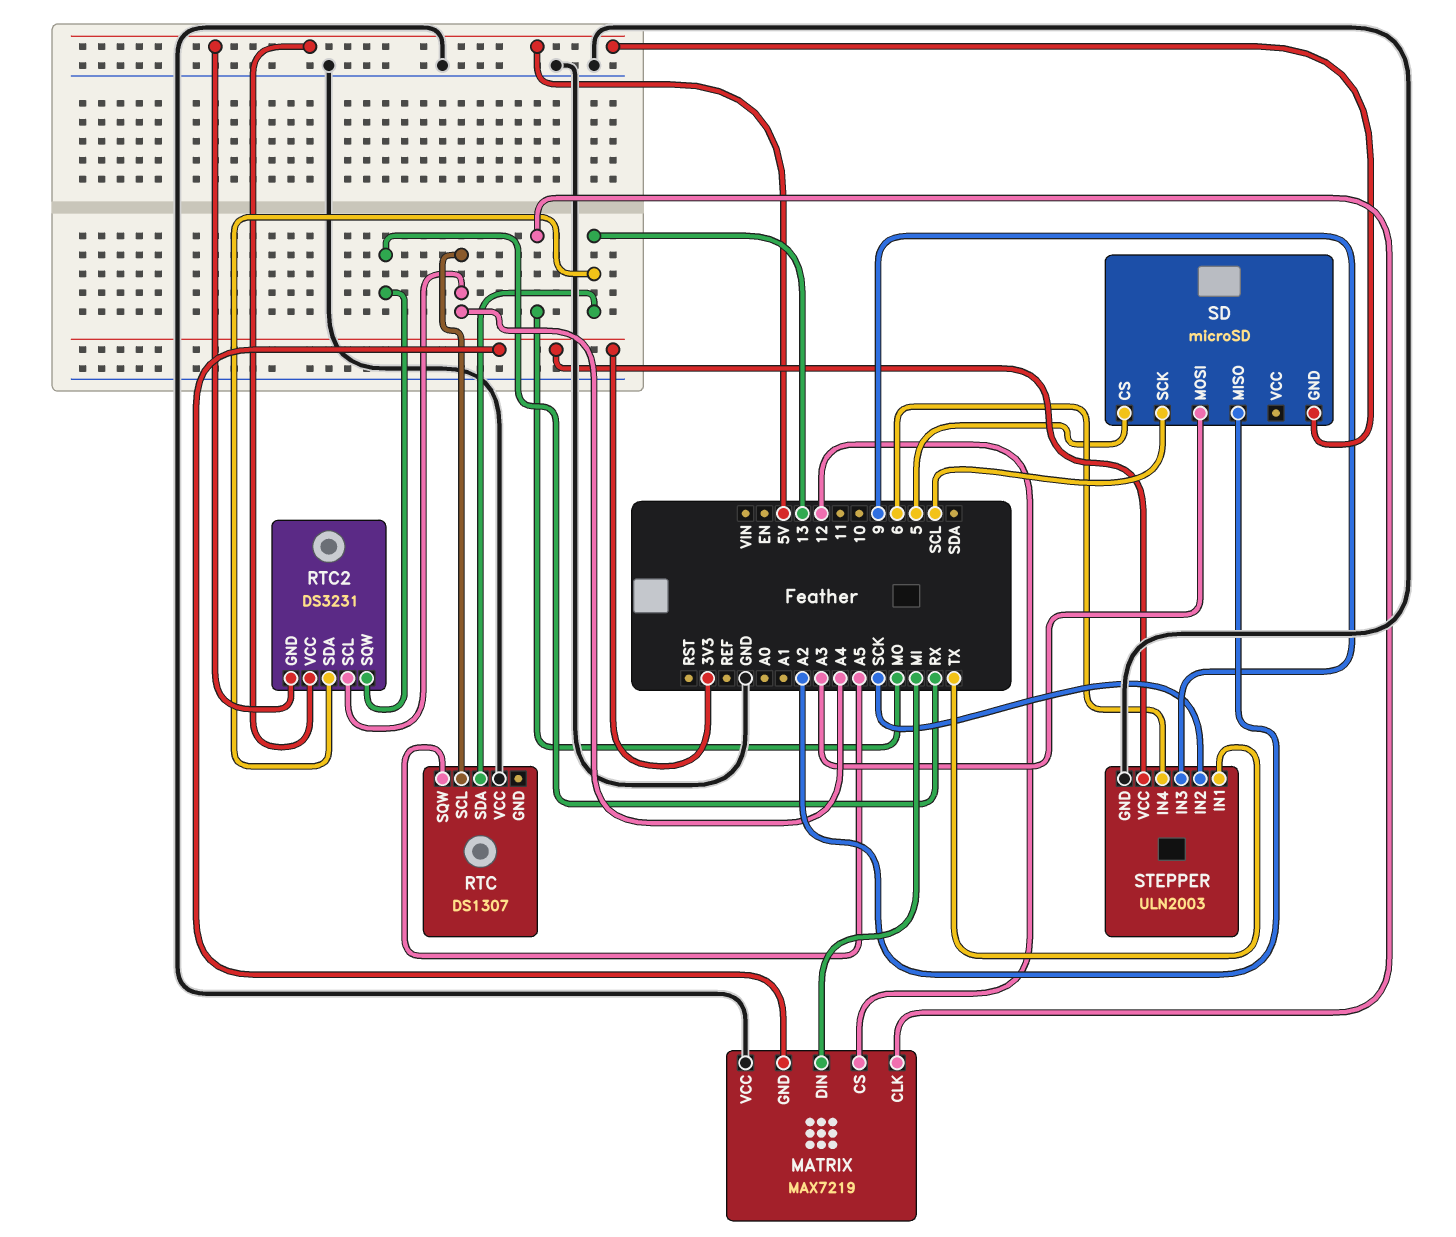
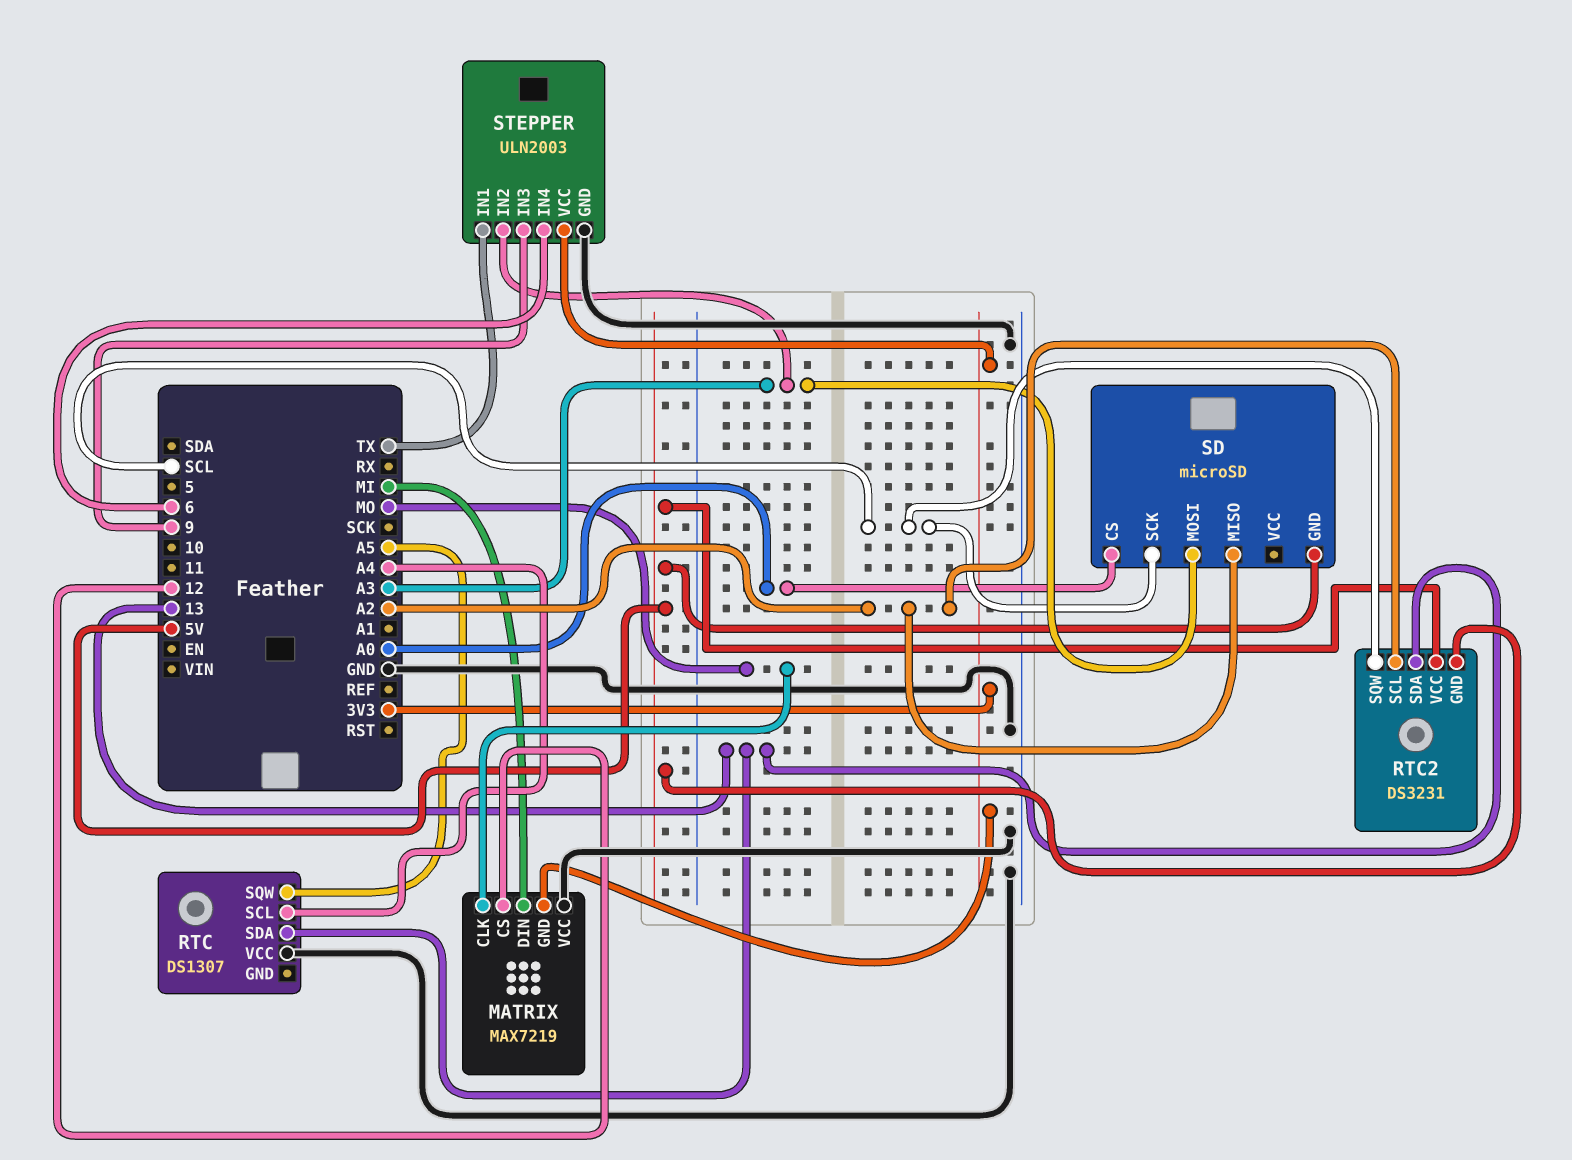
RTC2 pin SCL: A4 -> A2
RTC2 pin SQW: RX -> SCL
SD pin CS: 5 -> A0
STEPPER pin IN2: SCK -> A3

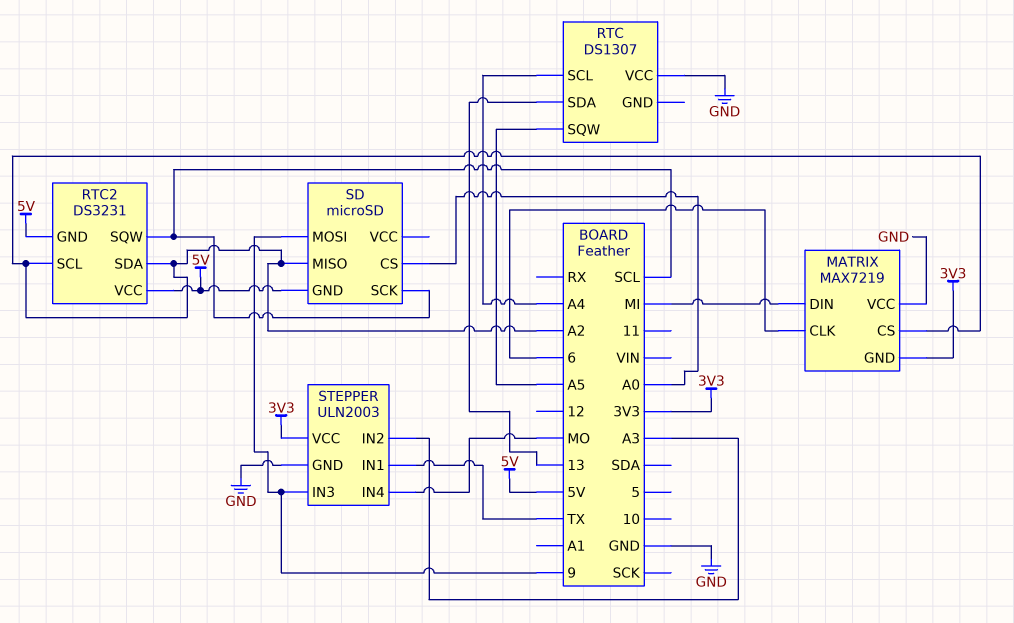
MATRIX pin CLK: MO -> 6
MATRIX pin CS: 12 -> A2
RTC2 pin SDA: 13 -> A2
SD pin MOSI: A3 -> 9
STEPPER pin IN4: 6 -> MO

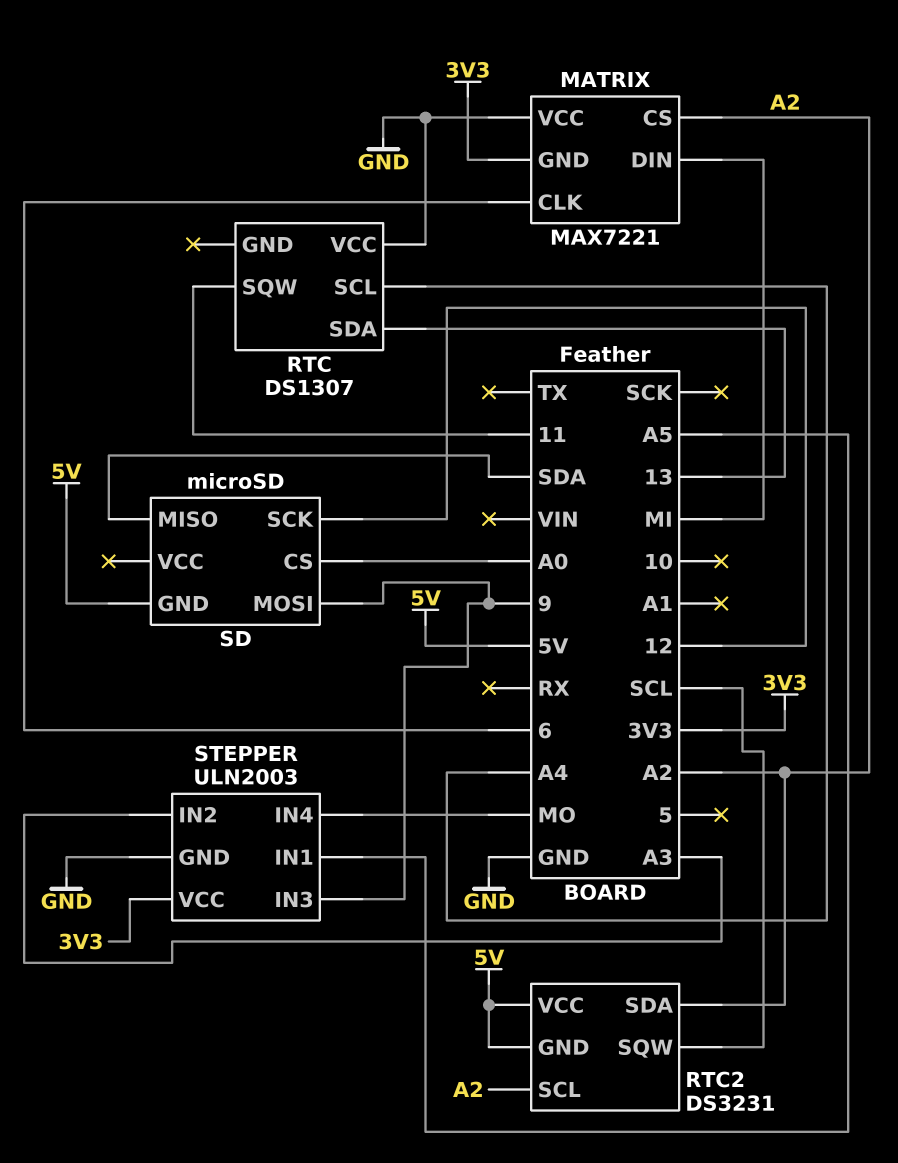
MATRIX: MAX7219 -> MAX7221
RTC pin SQW: A5 -> 11
SD pin MISO: A2 -> SDA
SD pin SCK: SCL -> 12
STEPPER pin IN1: TX -> A5

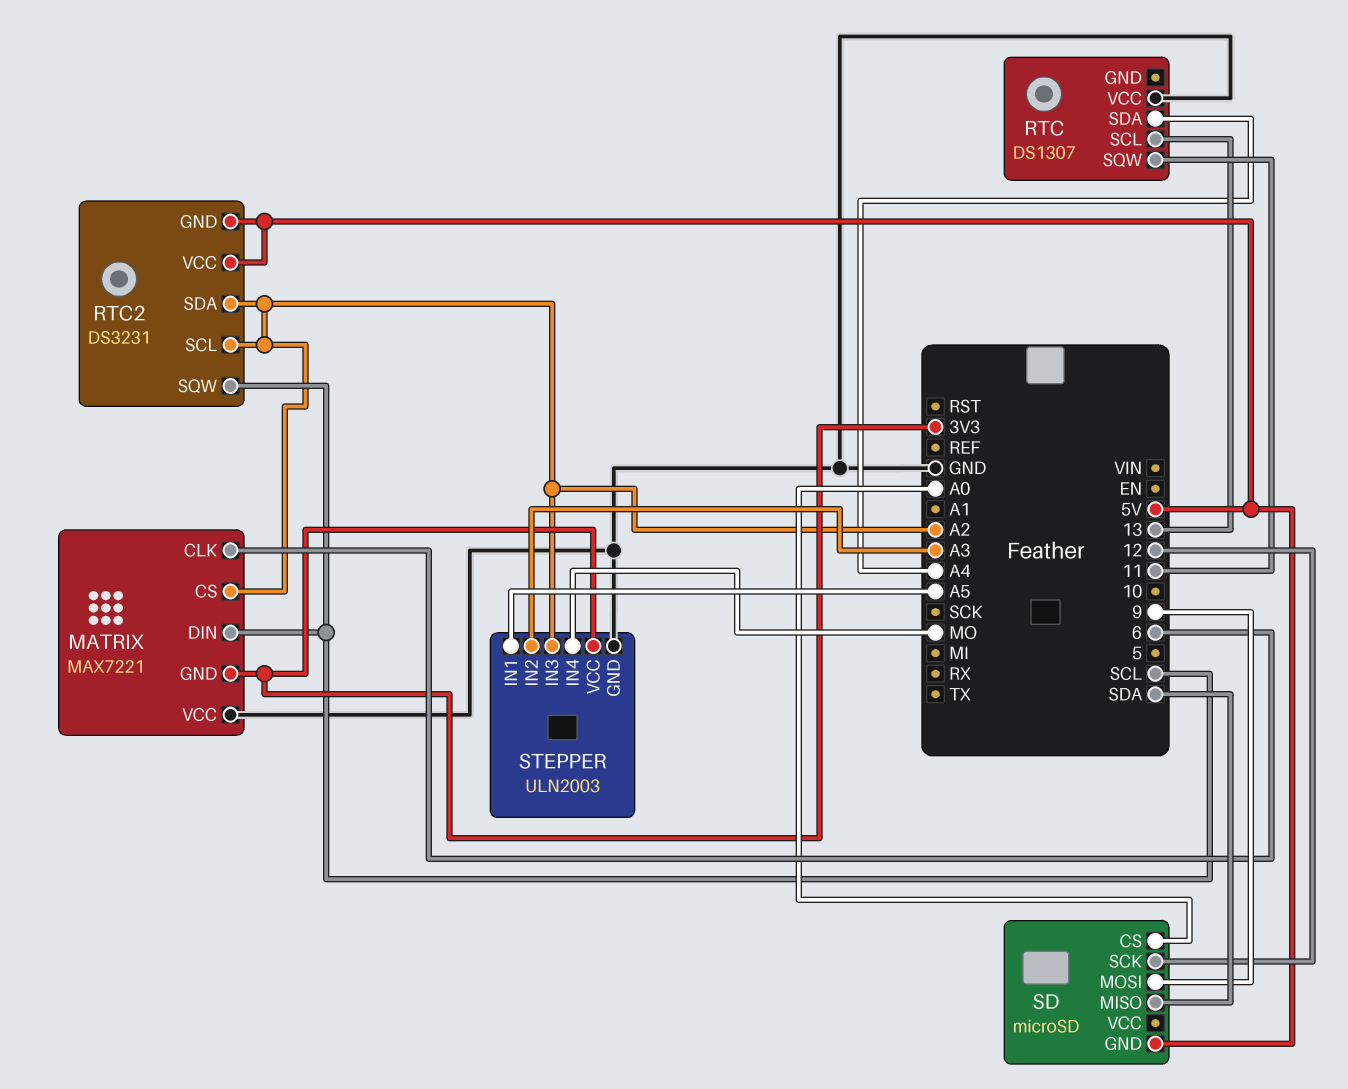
MATRIX pin DIN: MI -> SCL
RTC pin SCL: A4 -> 13
RTC pin SDA: 13 -> A4
STEPPER pin IN3: 9 -> A2

